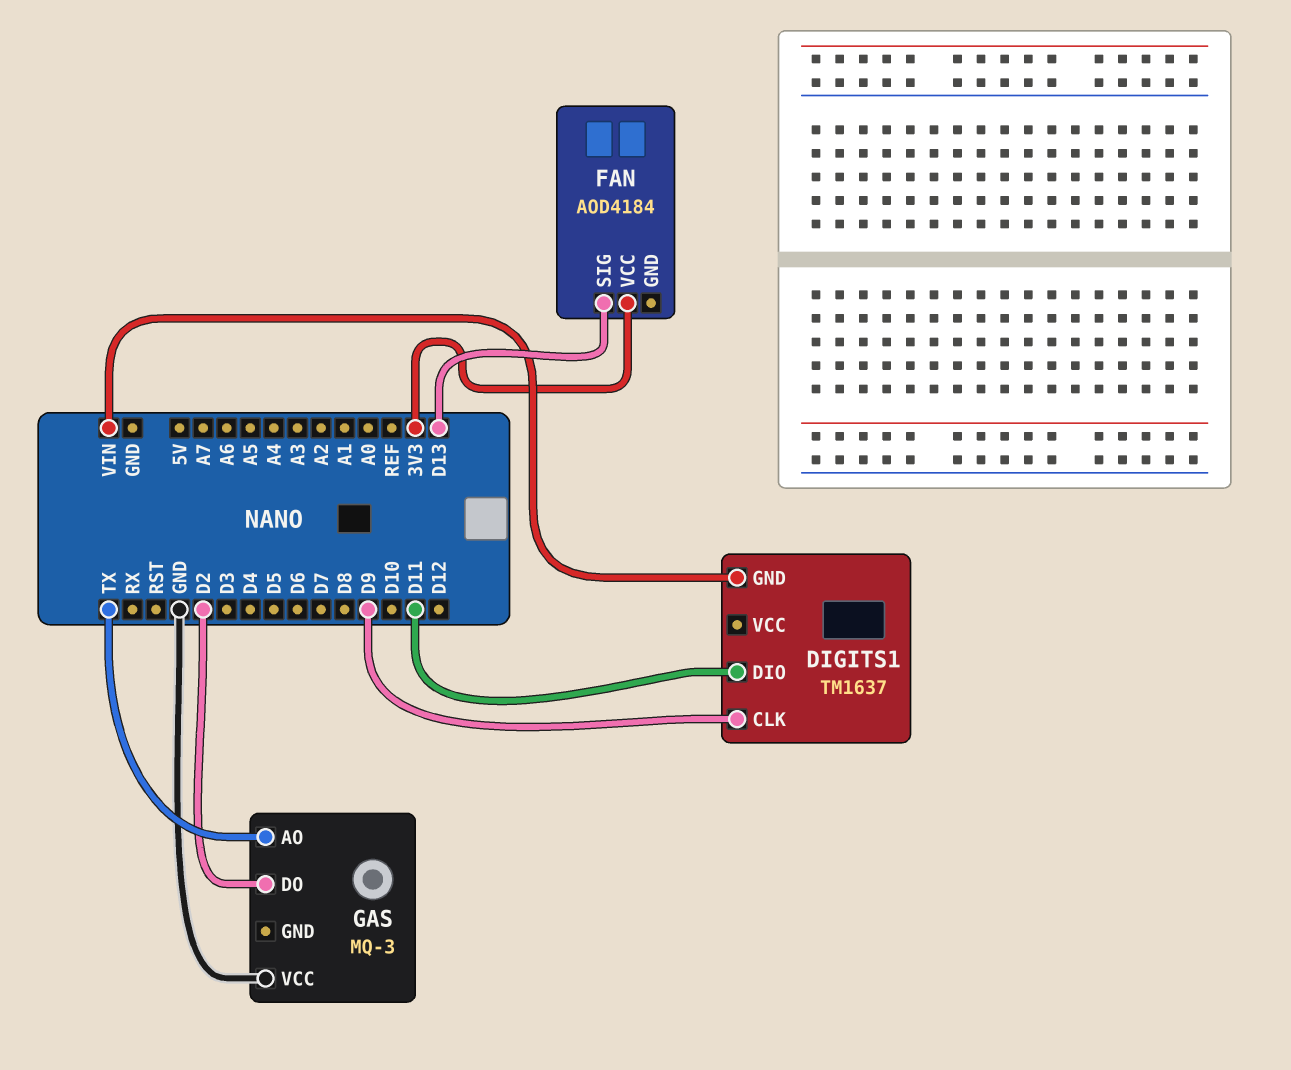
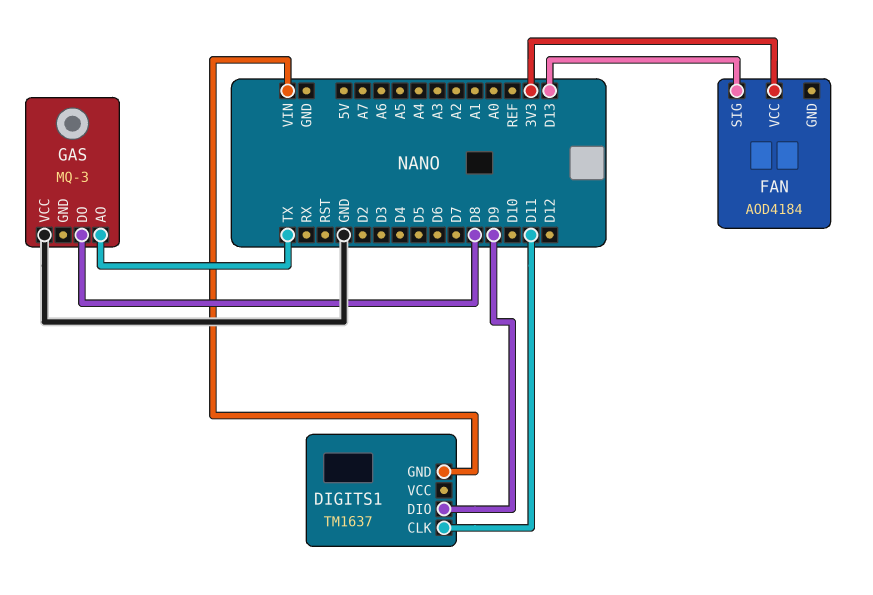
DIGITS1 pin CLK: D9 -> D11
DIGITS1 pin DIO: D11 -> D9
GAS pin DO: D2 -> D8

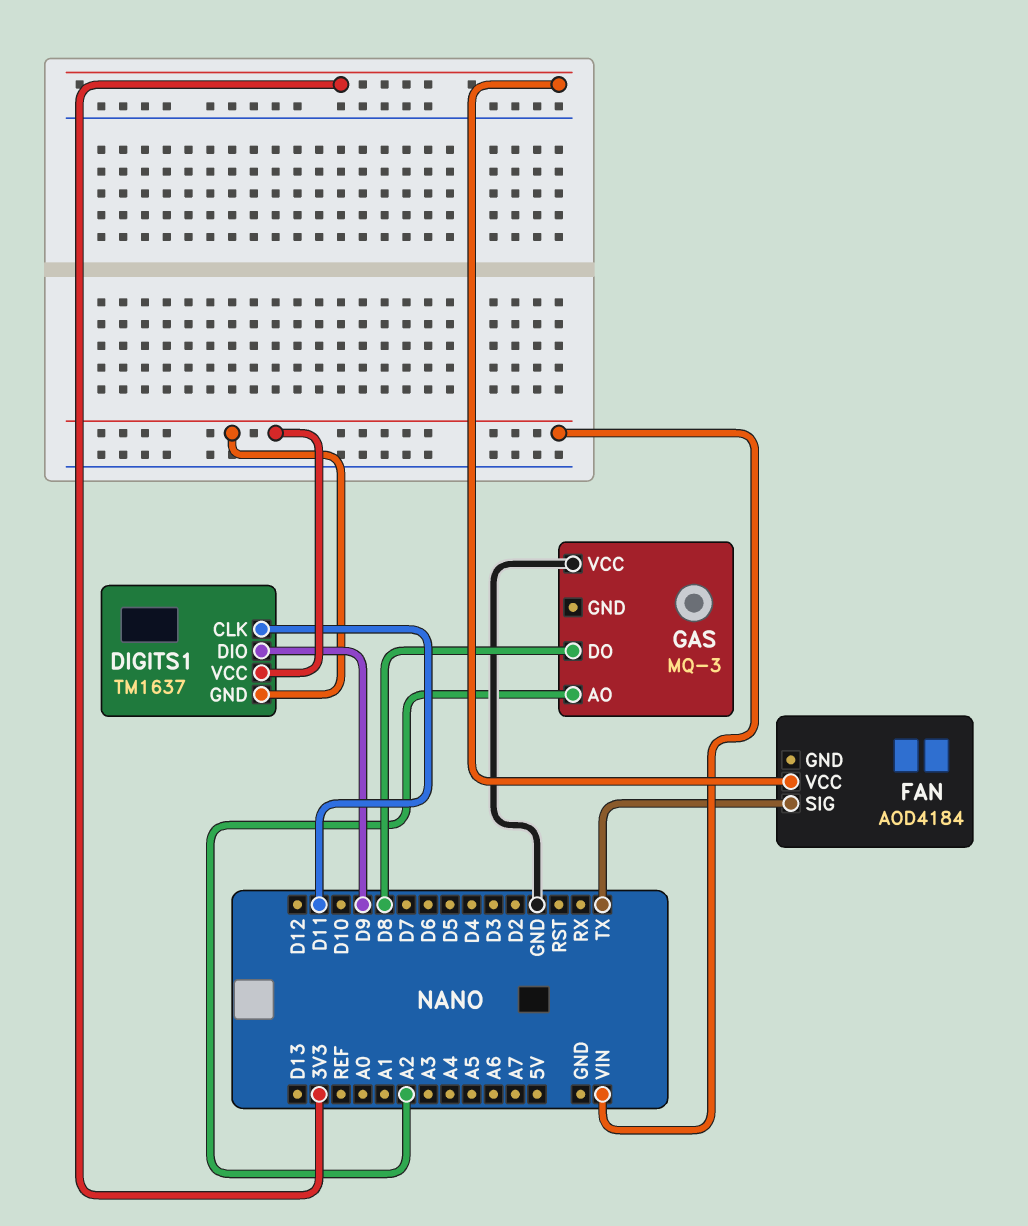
DIGITS1 pin VCC: none -> VIN
FAN pin SIG: D13 -> TX
GAS pin AO: TX -> A2

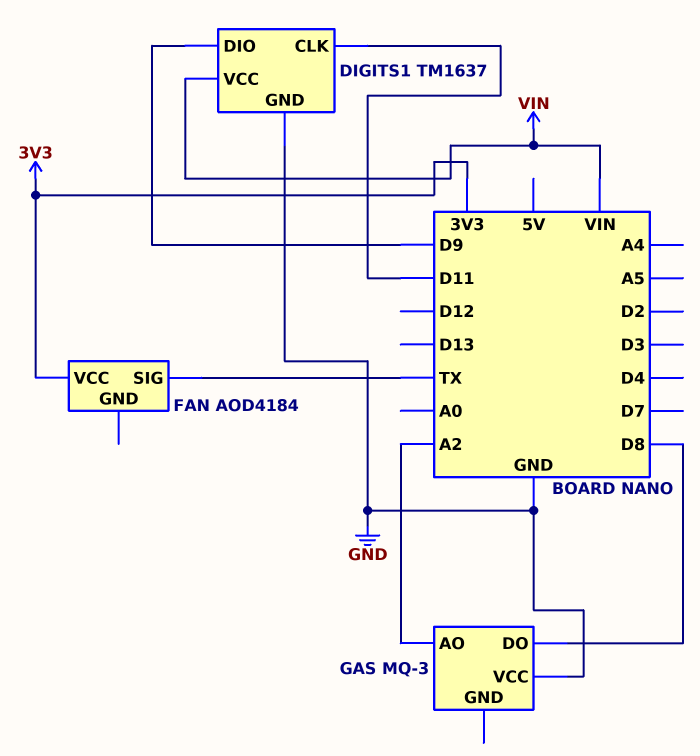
DIGITS1 pin GND: VIN -> GND

